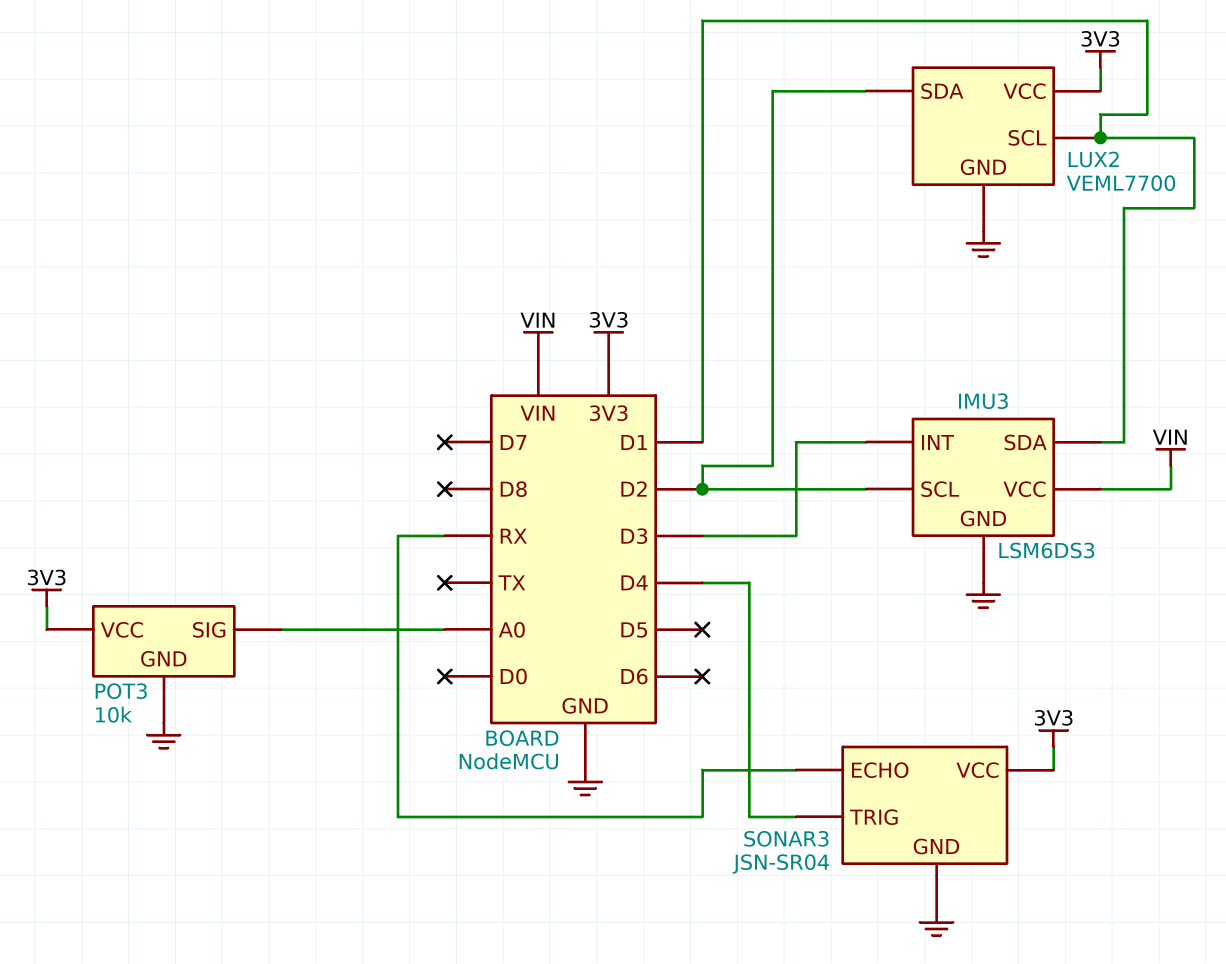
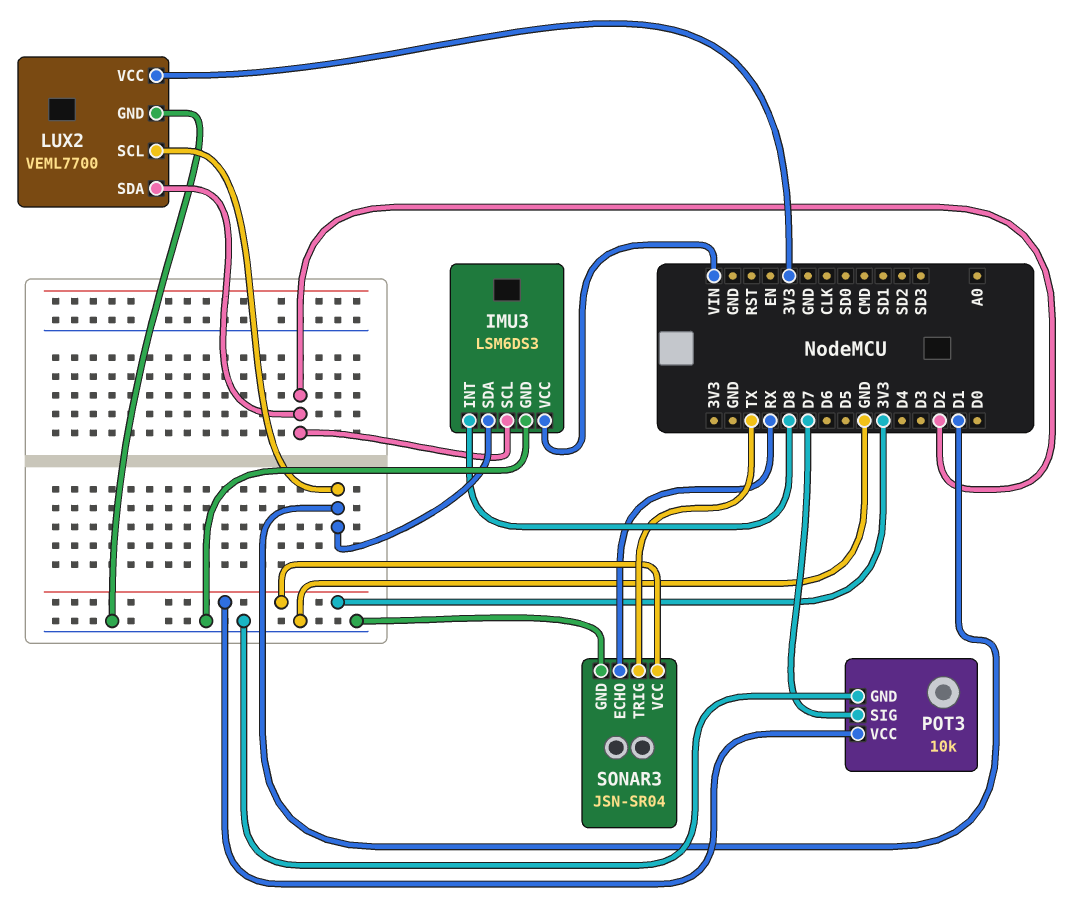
IMU3 pin INT: D3 -> D8
POT3 pin SIG: A0 -> D7
SONAR3 pin TRIG: D4 -> TX

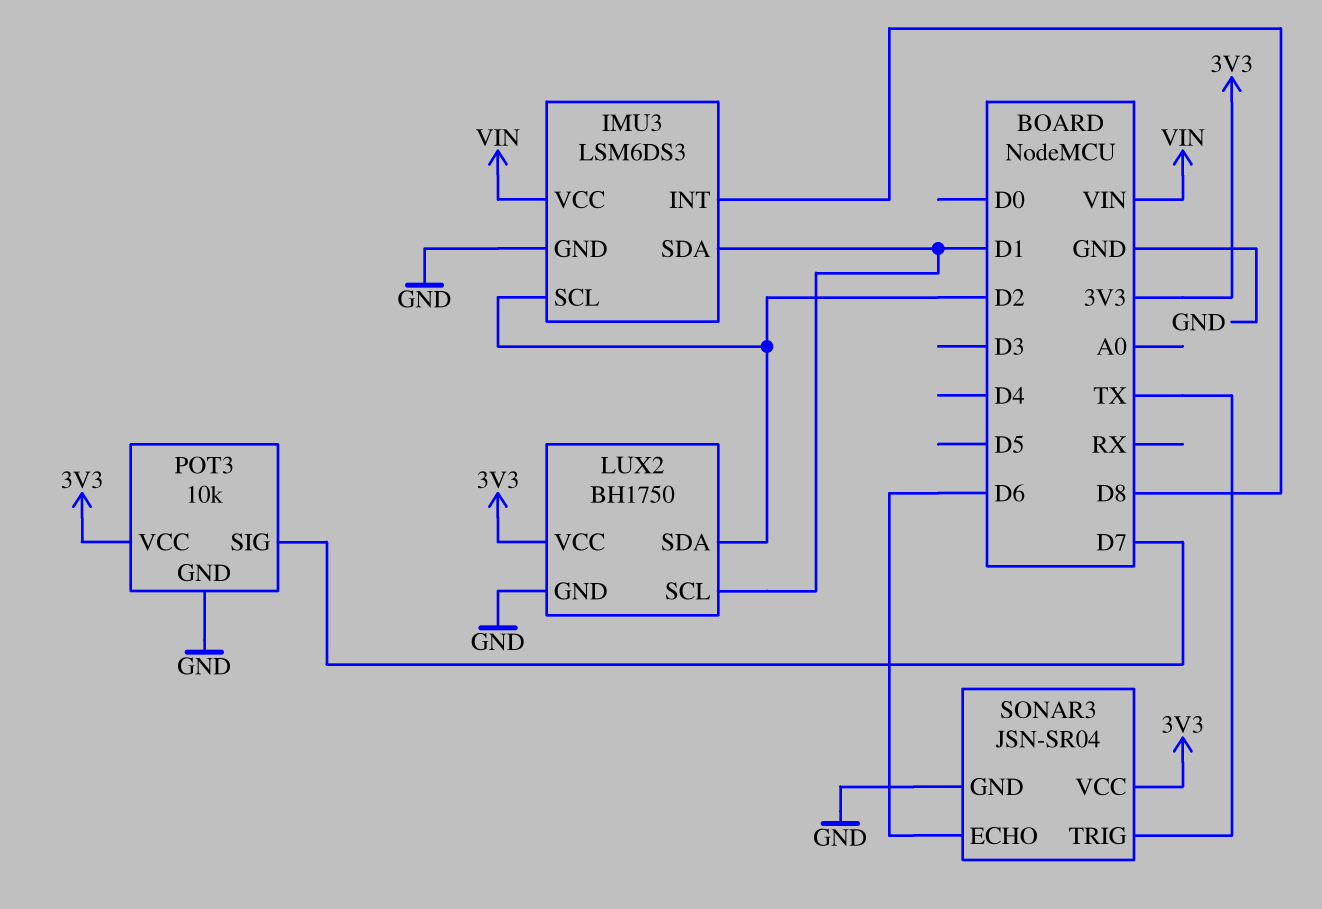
LUX2: VEML7700 -> BH1750
SONAR3 pin ECHO: RX -> D6

